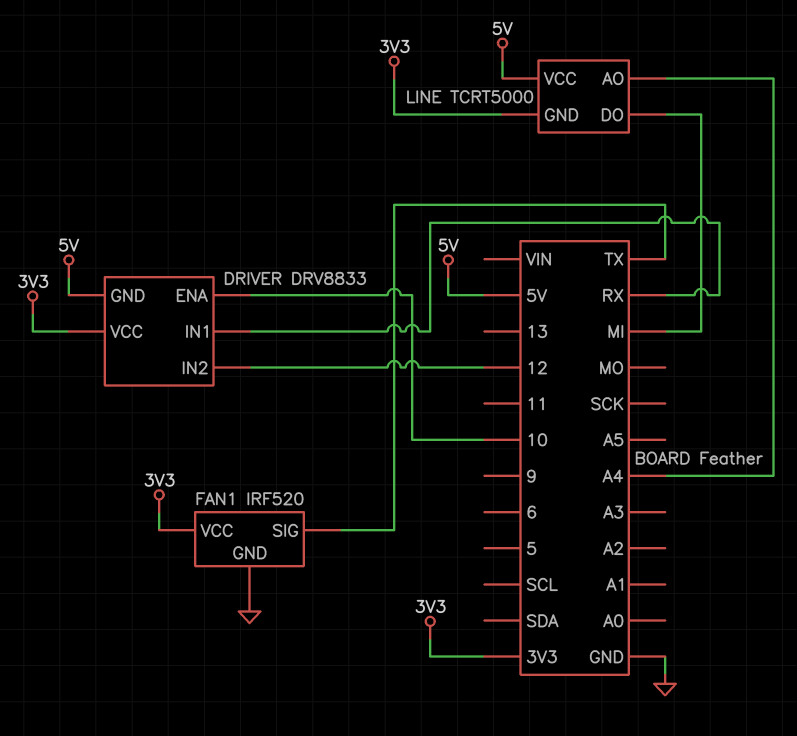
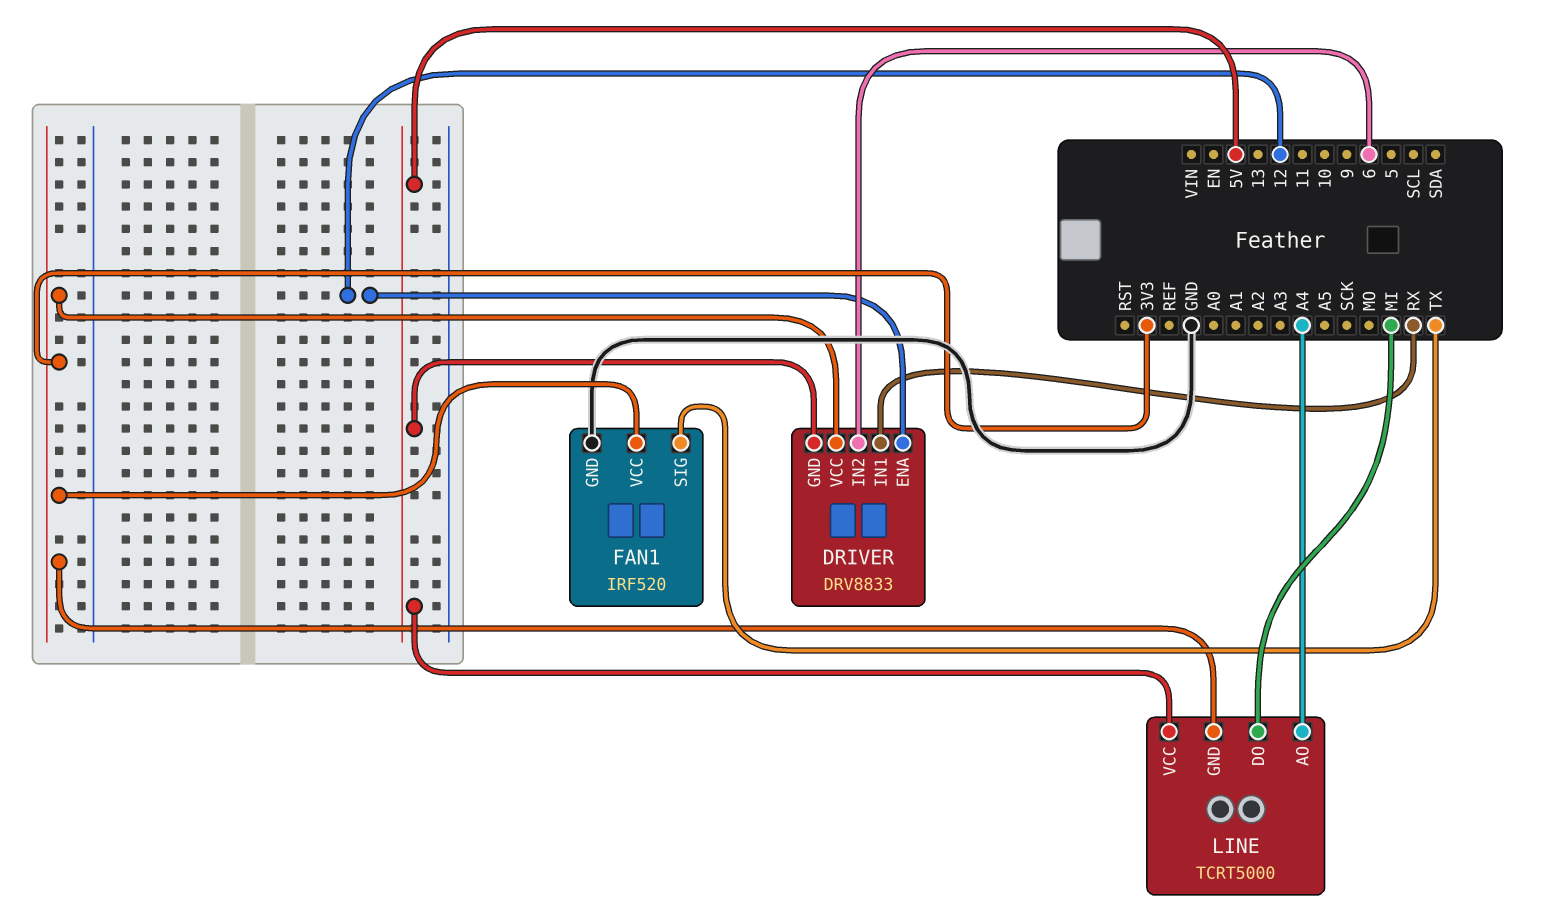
DRIVER pin ENA: 10 -> 12
DRIVER pin IN2: 12 -> 6

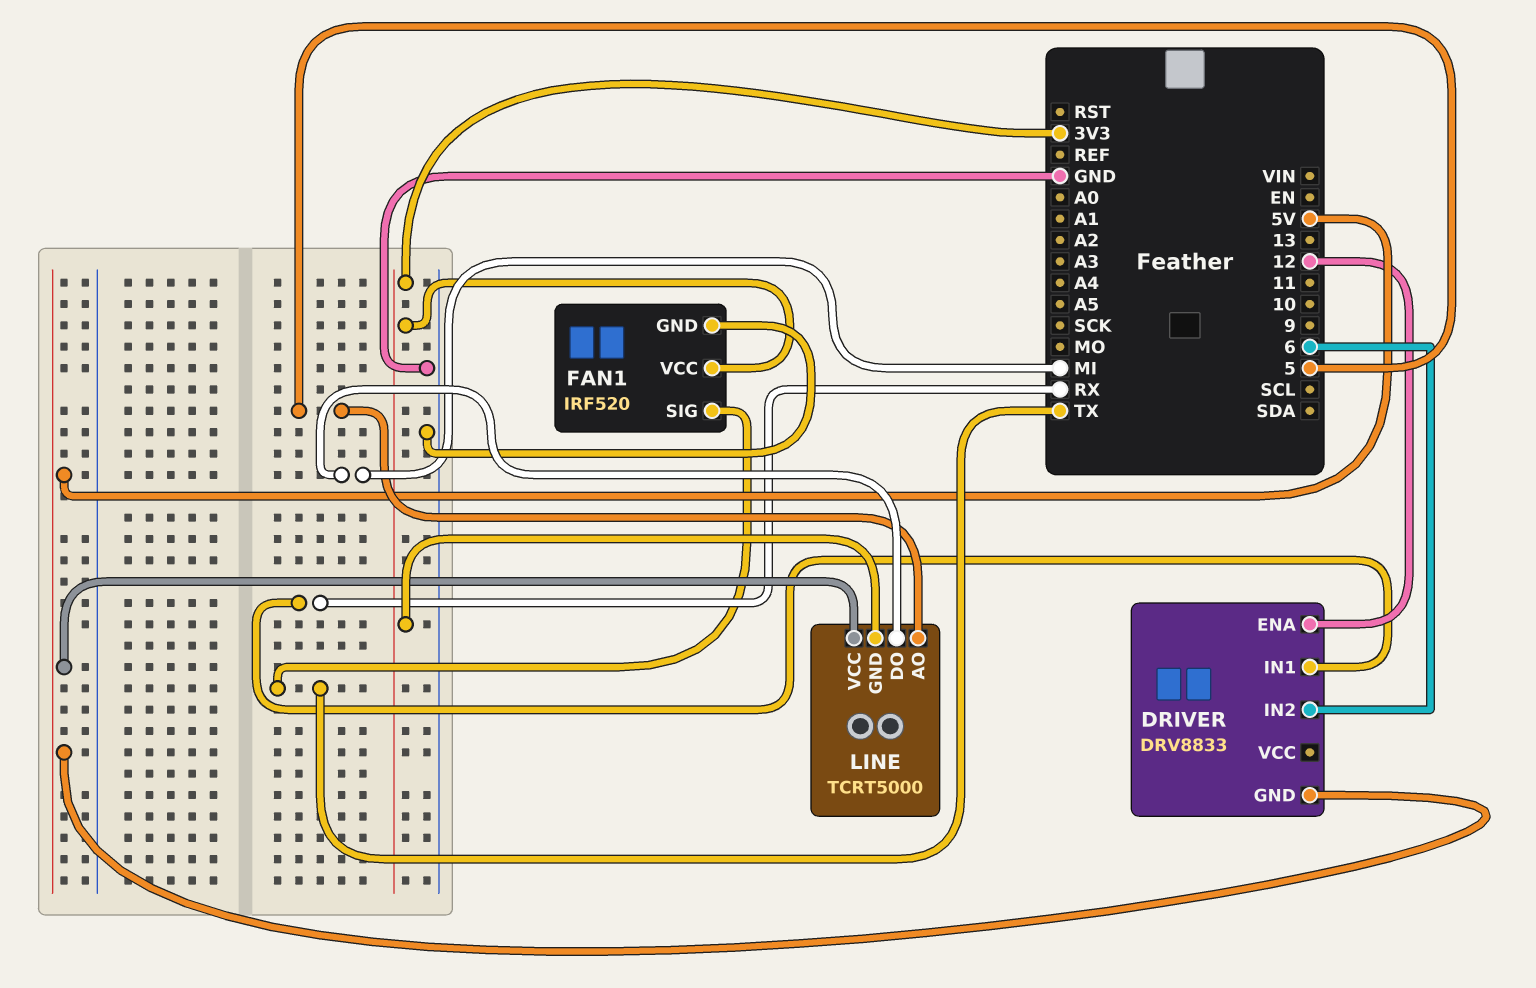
DRIVER pin VCC: 3V3 -> none
LINE pin AO: A4 -> 5

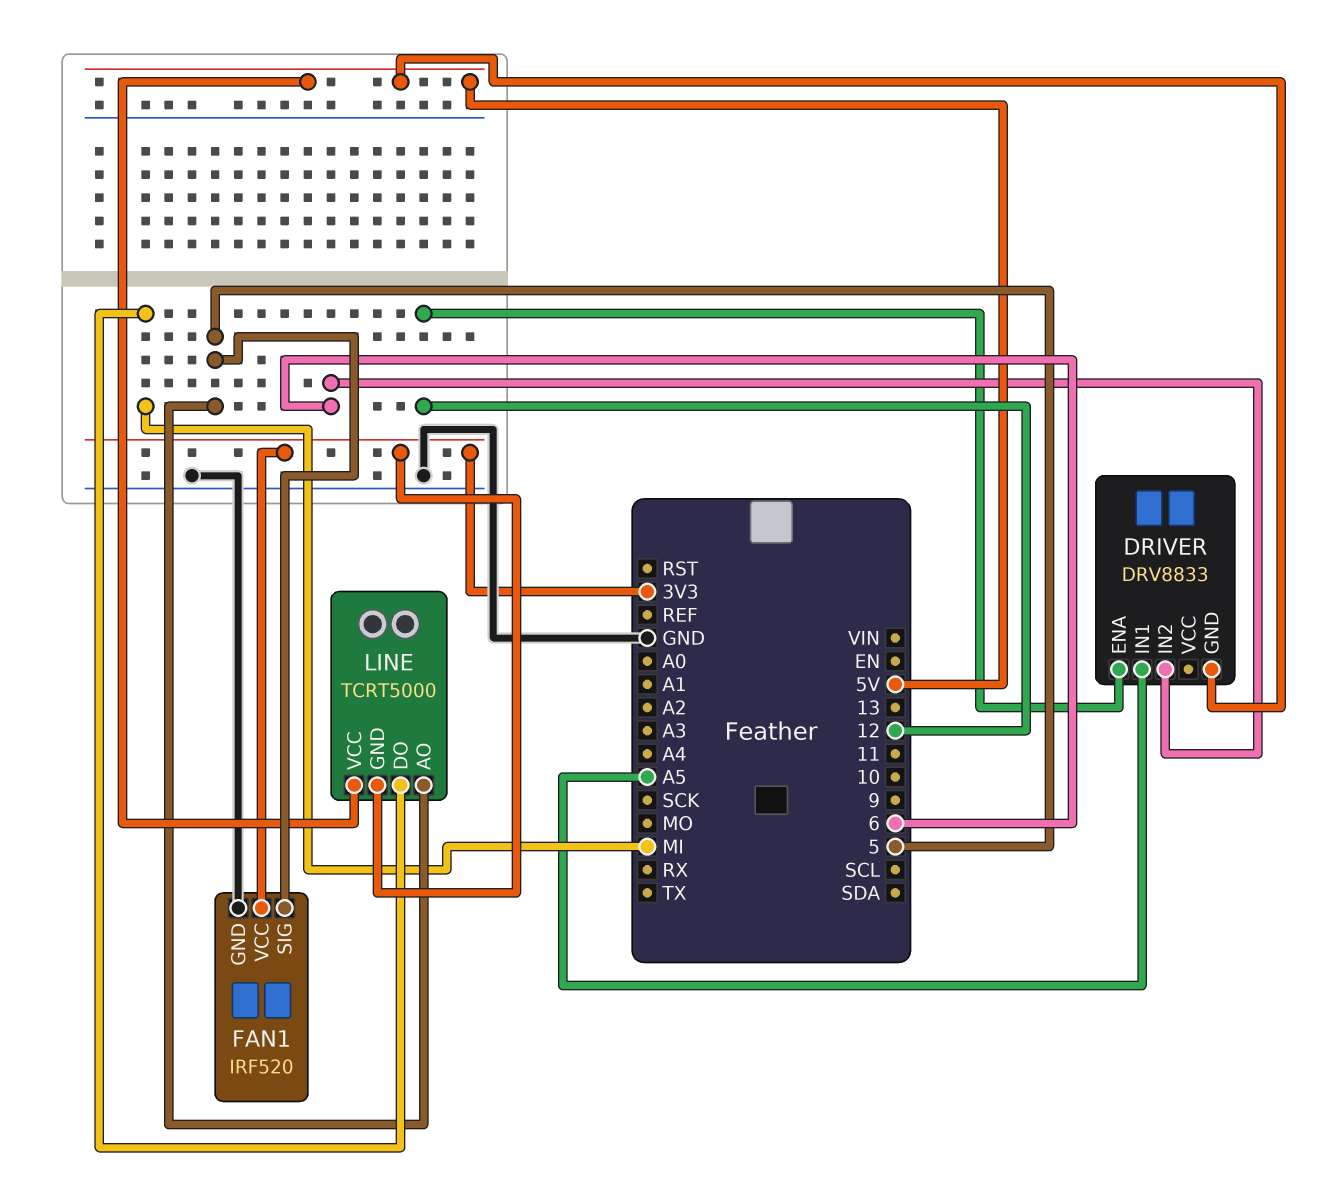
DRIVER pin IN1: RX -> A5
FAN1 pin SIG: TX -> 5

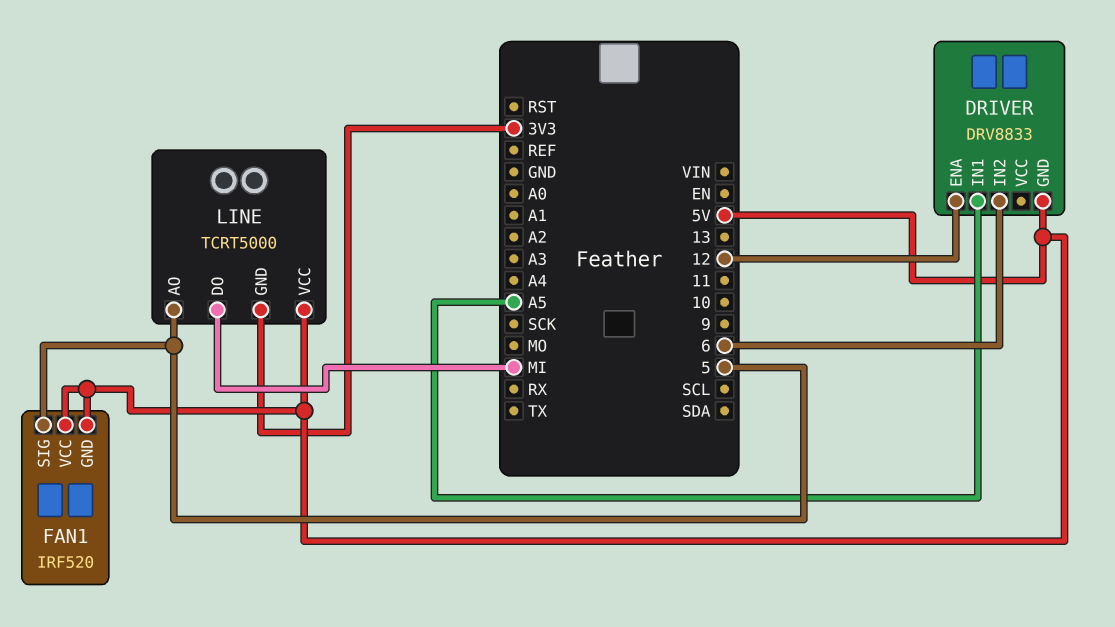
FAN1 pin GND: GND -> 5V
FAN1 pin VCC: 3V3 -> 5V

